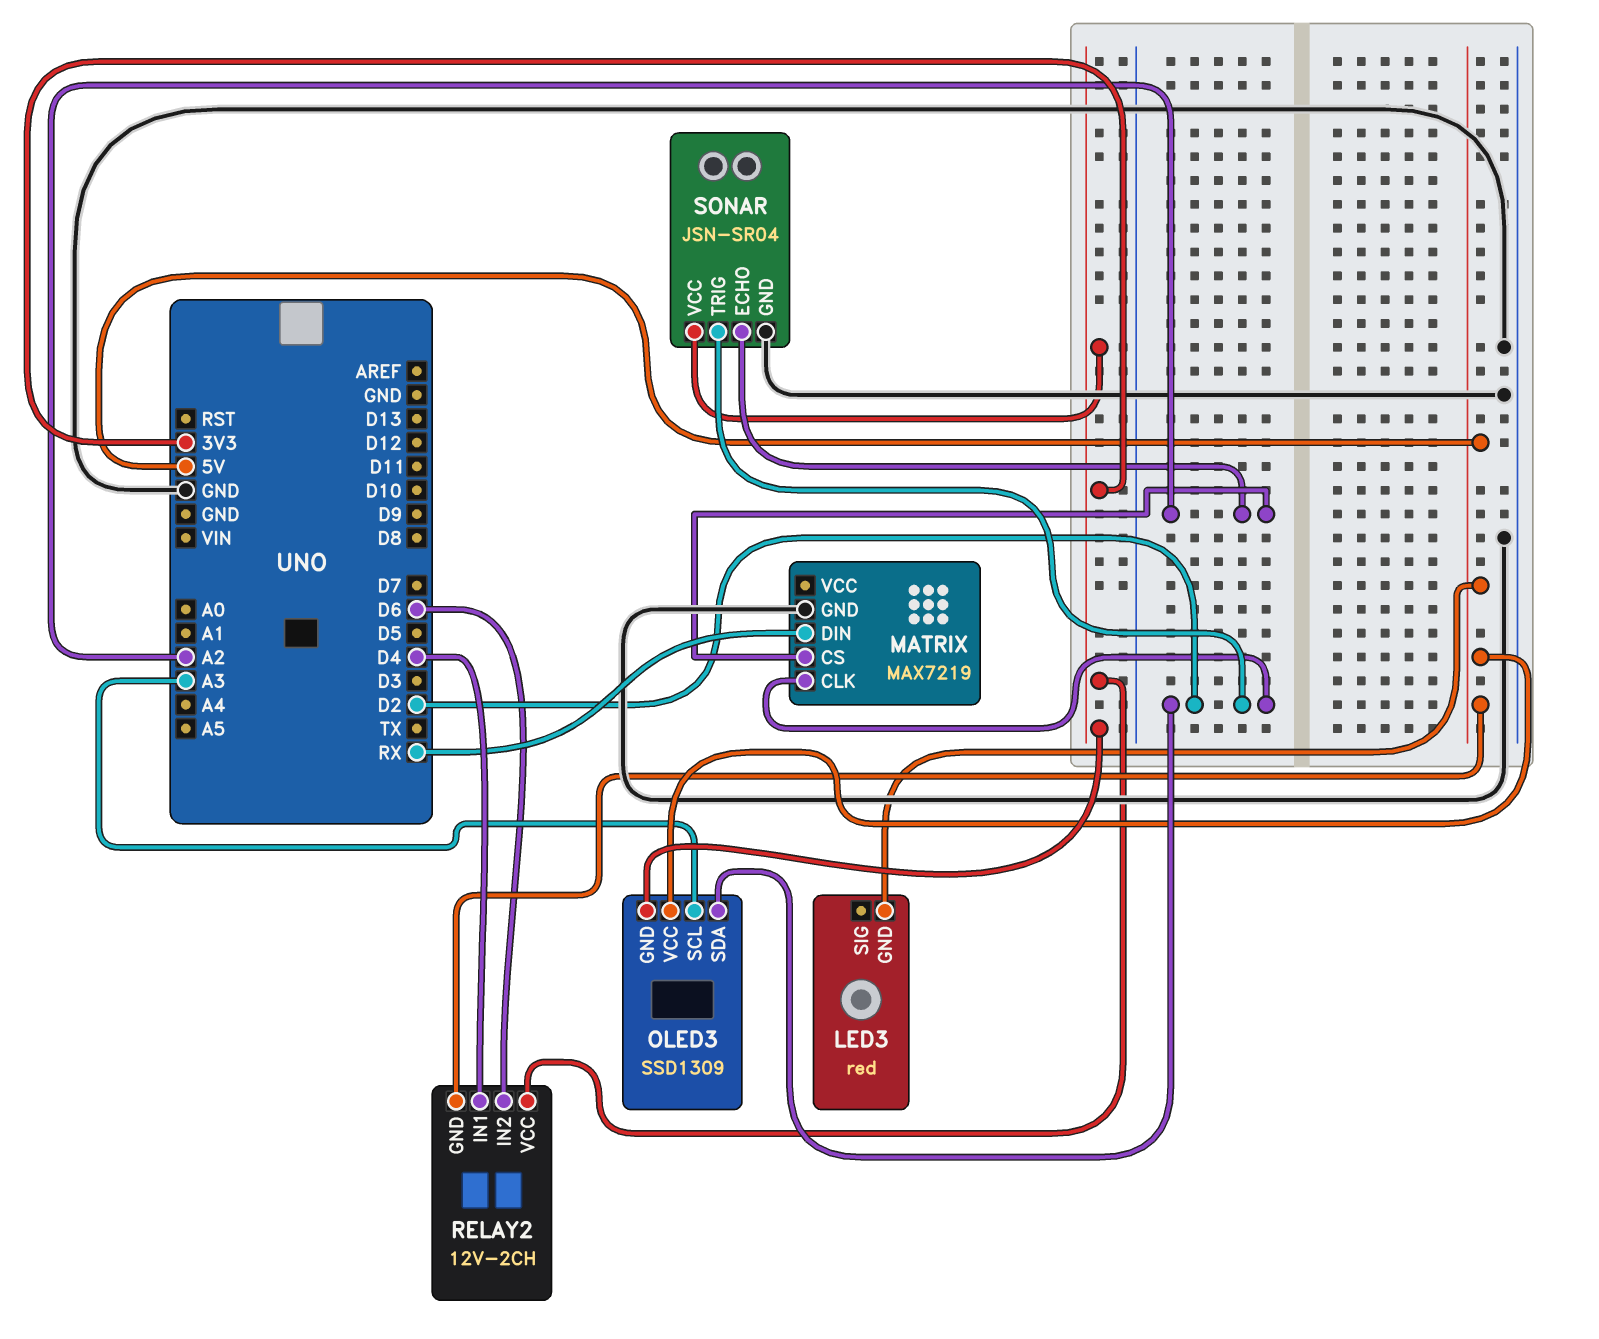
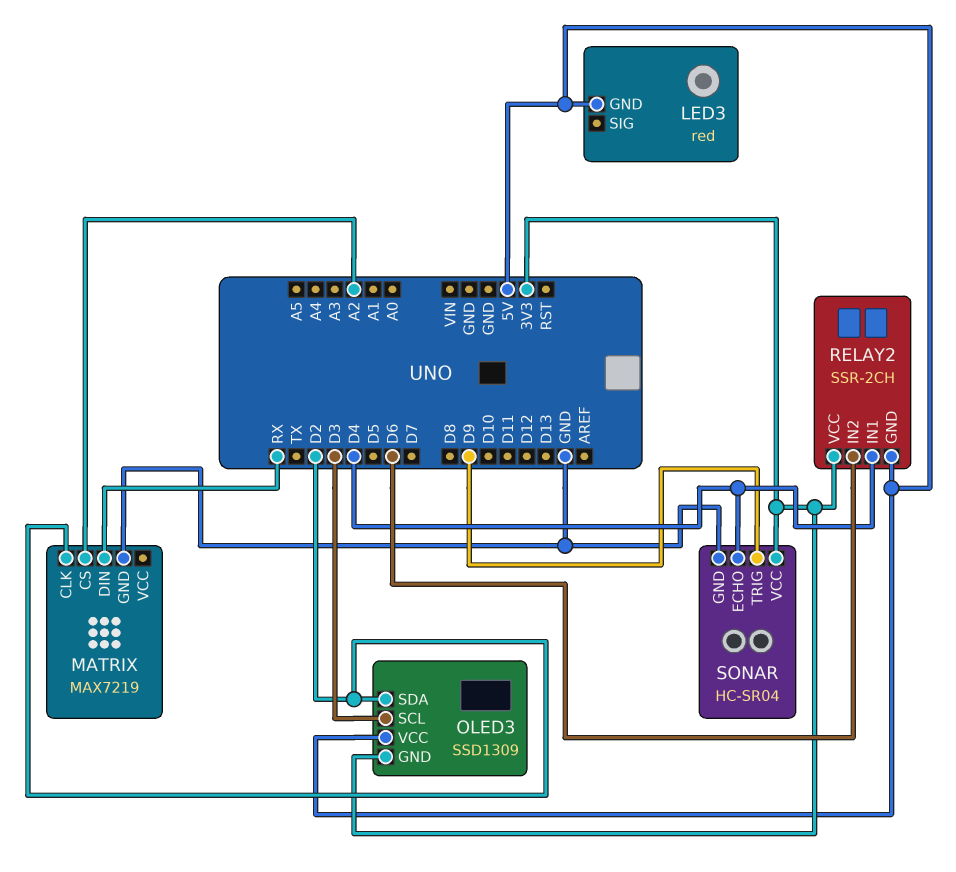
OLED3 pin SCL: A3 -> D3
RELAY2: 12V-2CH -> SSR-2CH
SONAR: JSN-SR04 -> HC-SR04
SONAR pin ECHO: A2 -> D4
SONAR pin TRIG: D2 -> D9

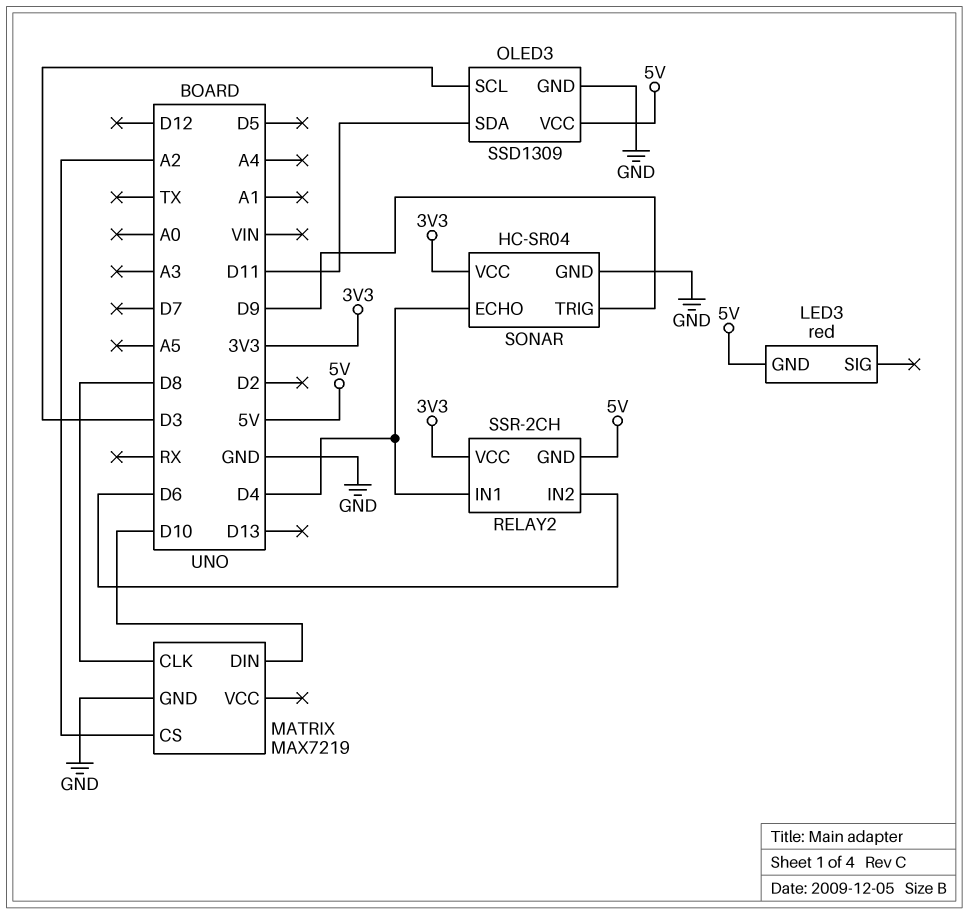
MATRIX pin CLK: D2 -> D8
MATRIX pin DIN: RX -> D10
OLED3 pin GND: 3V3 -> GND
OLED3 pin SDA: D2 -> D11

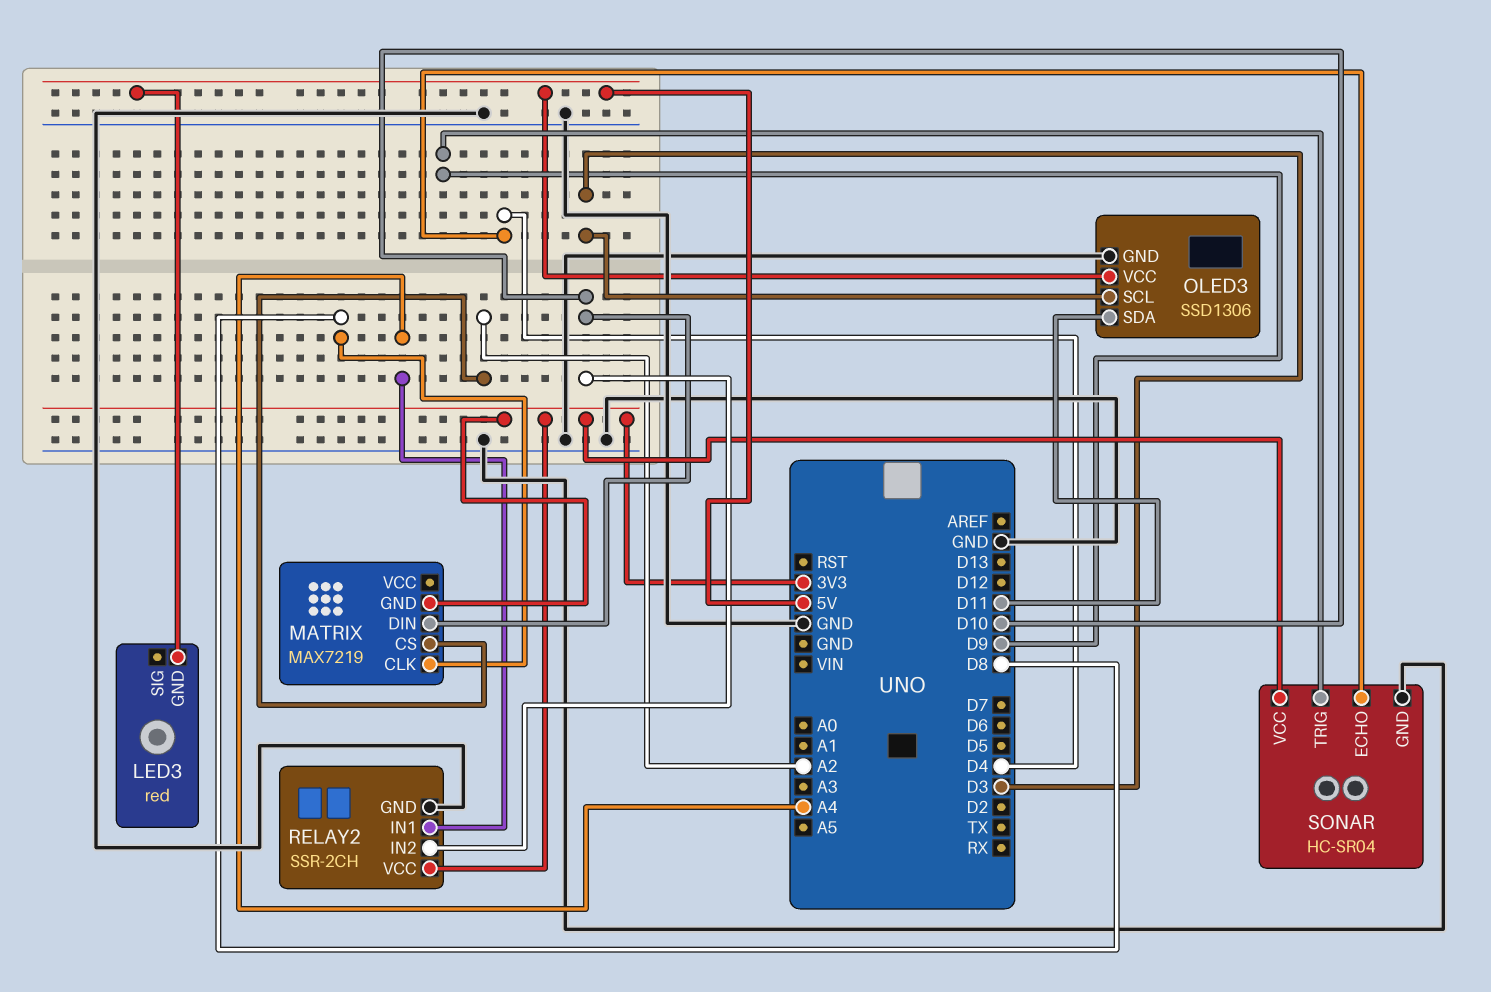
MATRIX pin GND: GND -> 3V3
OLED3: SSD1309 -> SSD1306
RELAY2 pin GND: 5V -> GND
RELAY2 pin IN1: D4 -> A4
RELAY2 pin IN2: D6 -> D10

